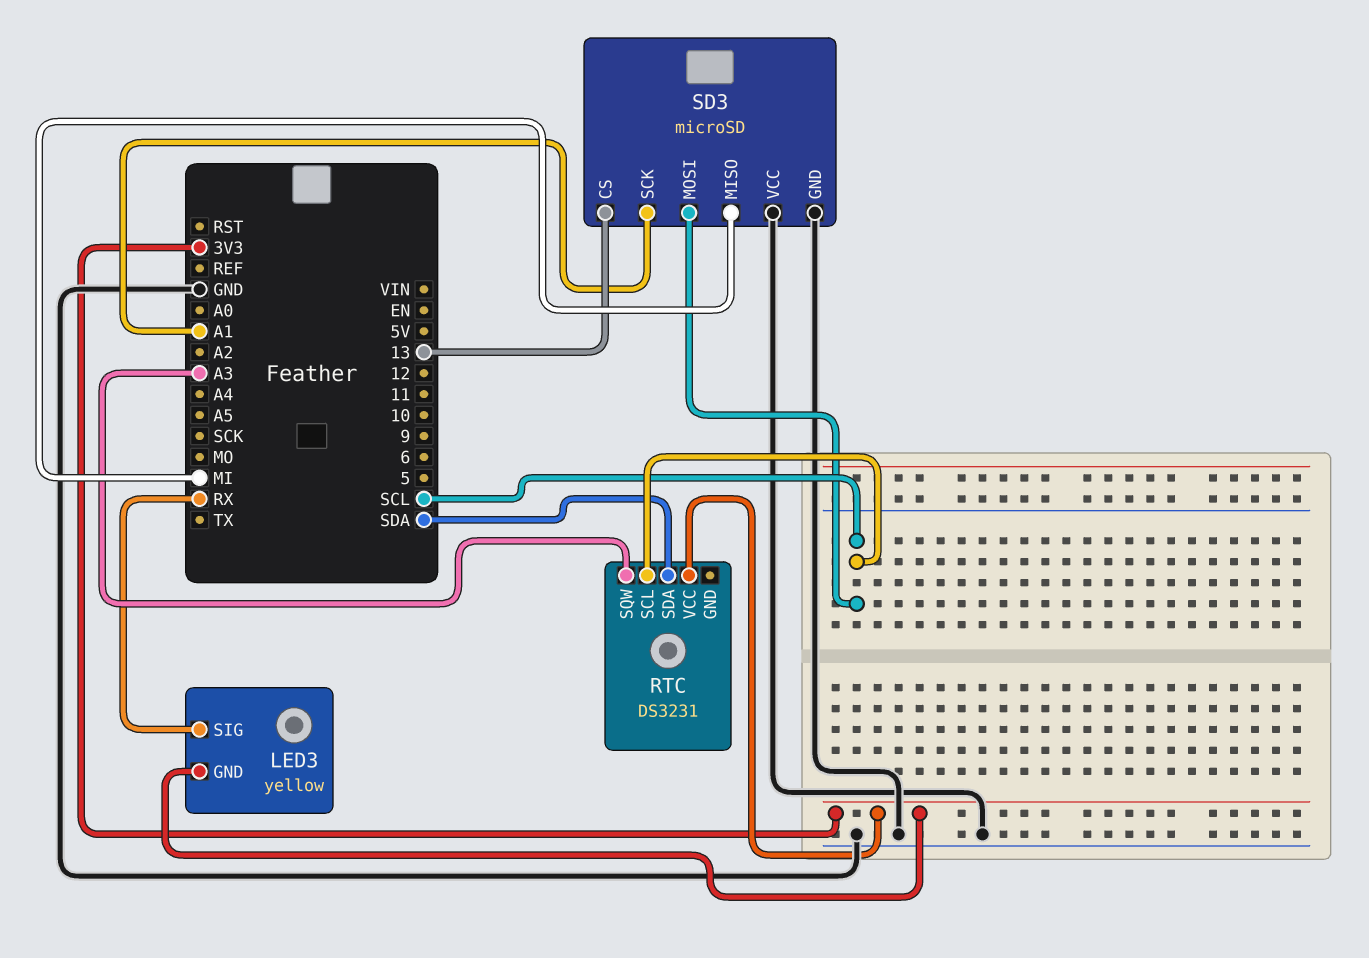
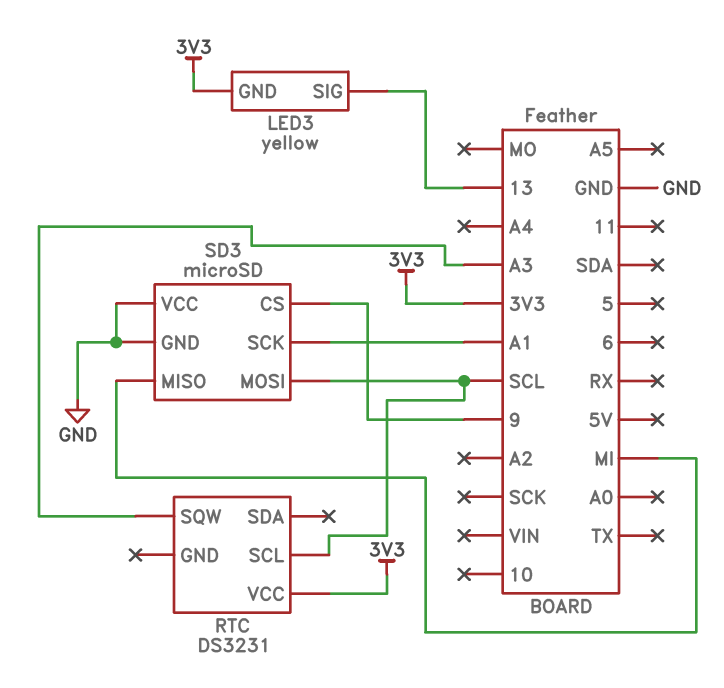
LED3 pin SIG: RX -> 13
RTC pin SDA: SDA -> none
SD3 pin CS: 13 -> 9

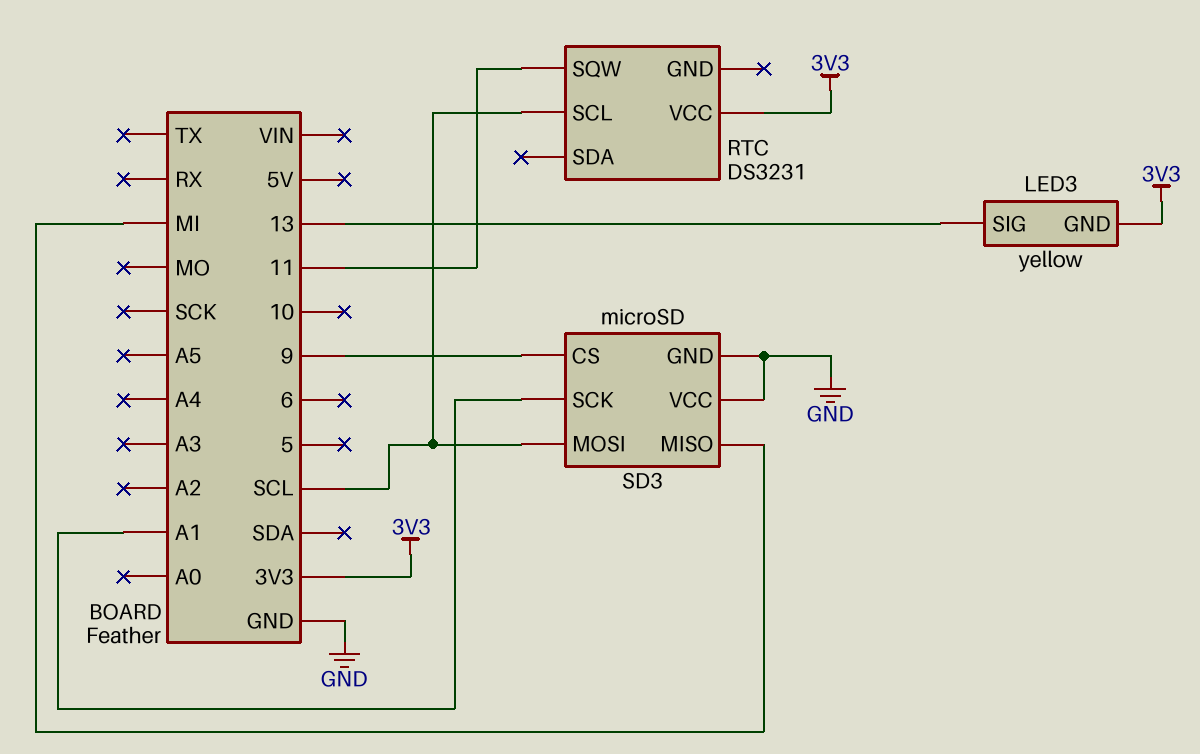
RTC pin SQW: A3 -> 11

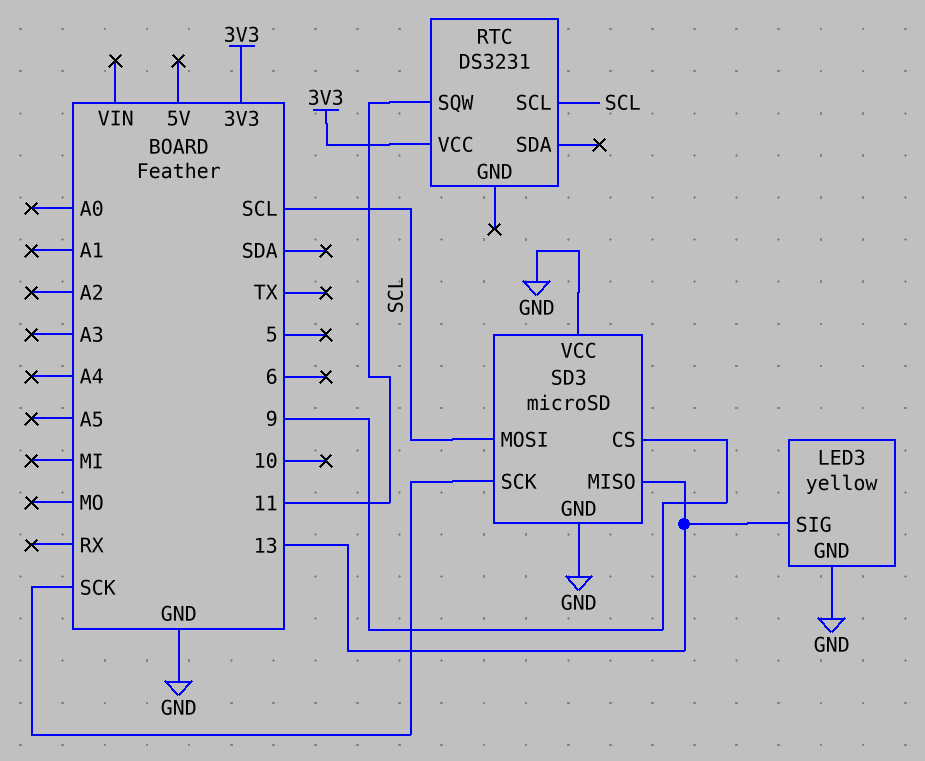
LED3 pin GND: 3V3 -> GND
SD3 pin MISO: MI -> 13
SD3 pin SCK: A1 -> SCK

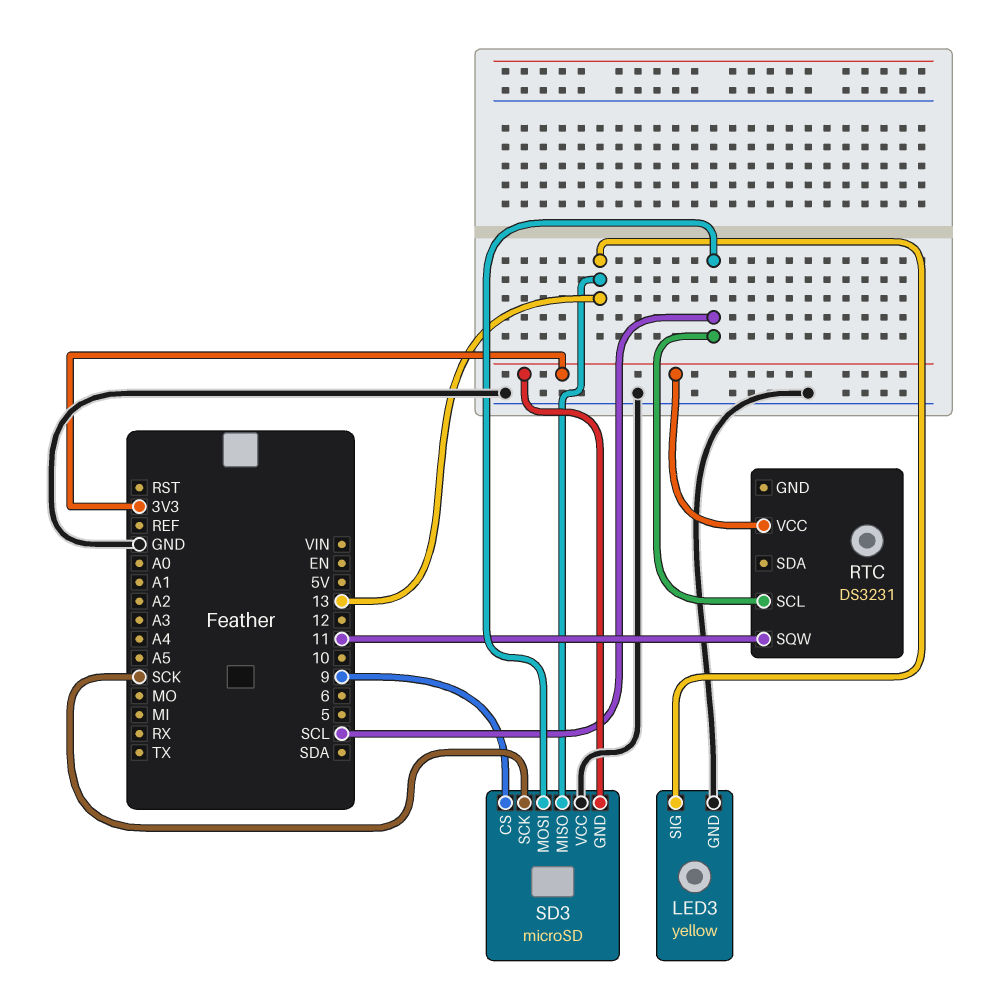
SD3 pin GND: GND -> 3V3

